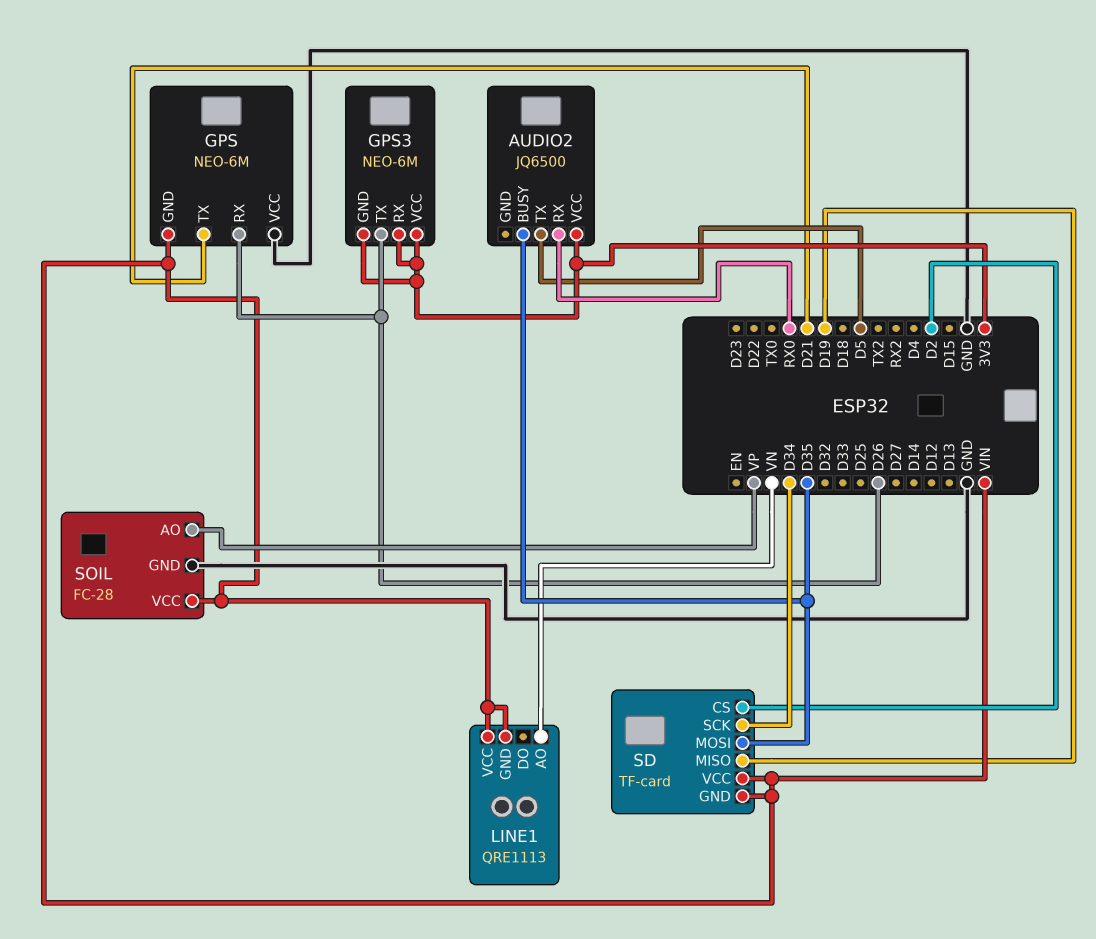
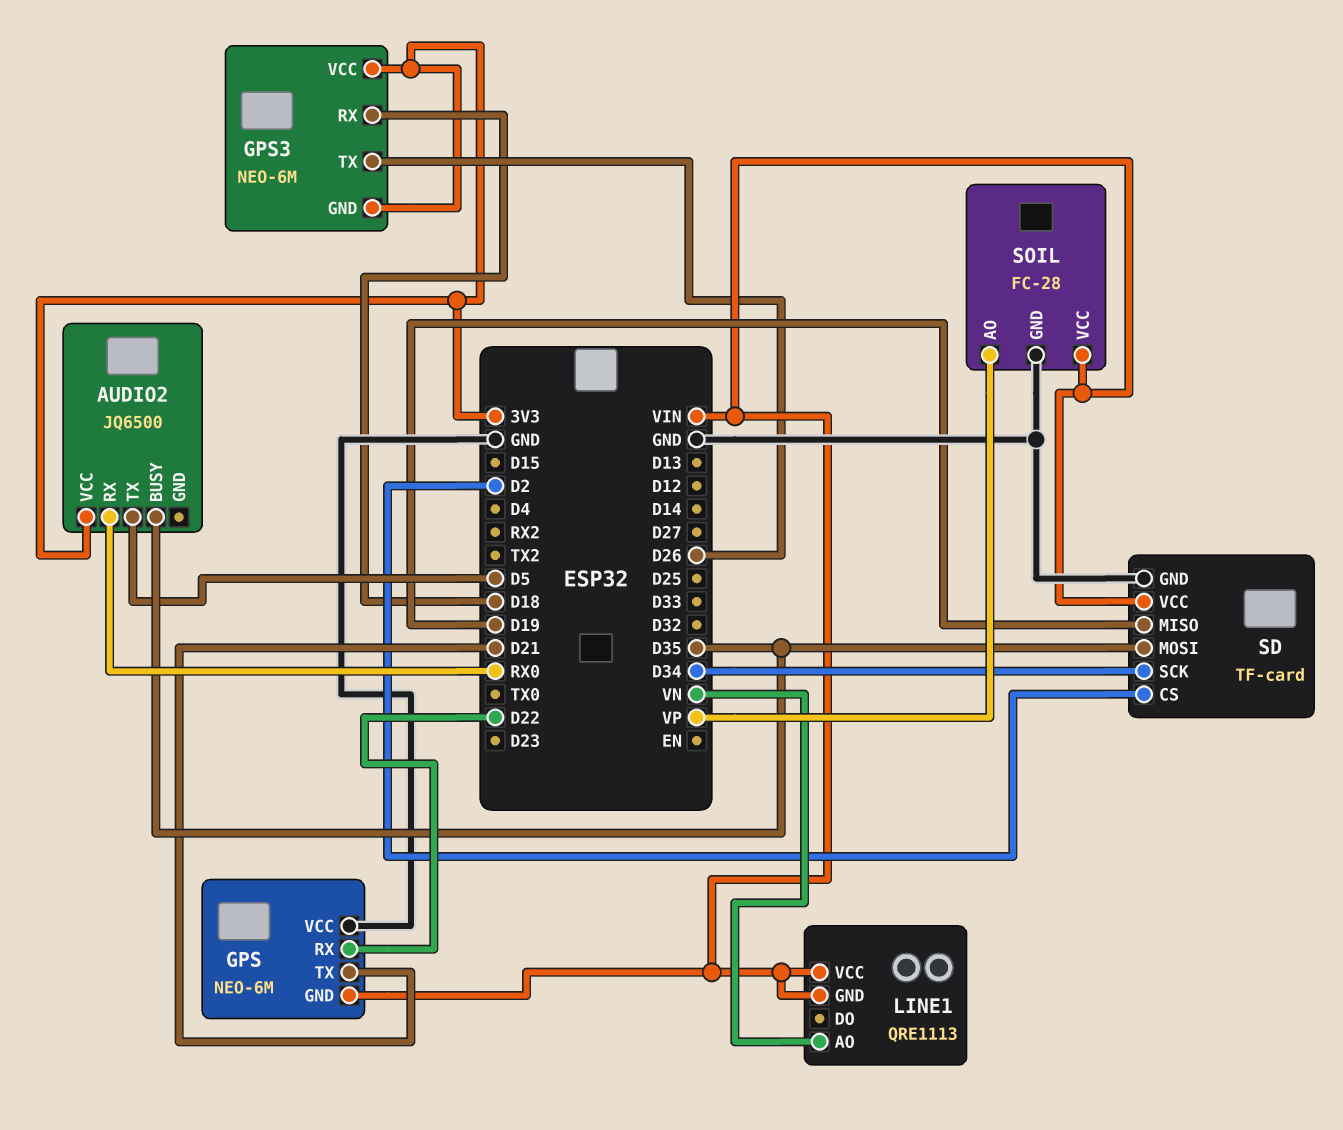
GPS pin RX: D26 -> D22
GPS3 pin RX: 3V3 -> D18
SD pin GND: VIN -> GND

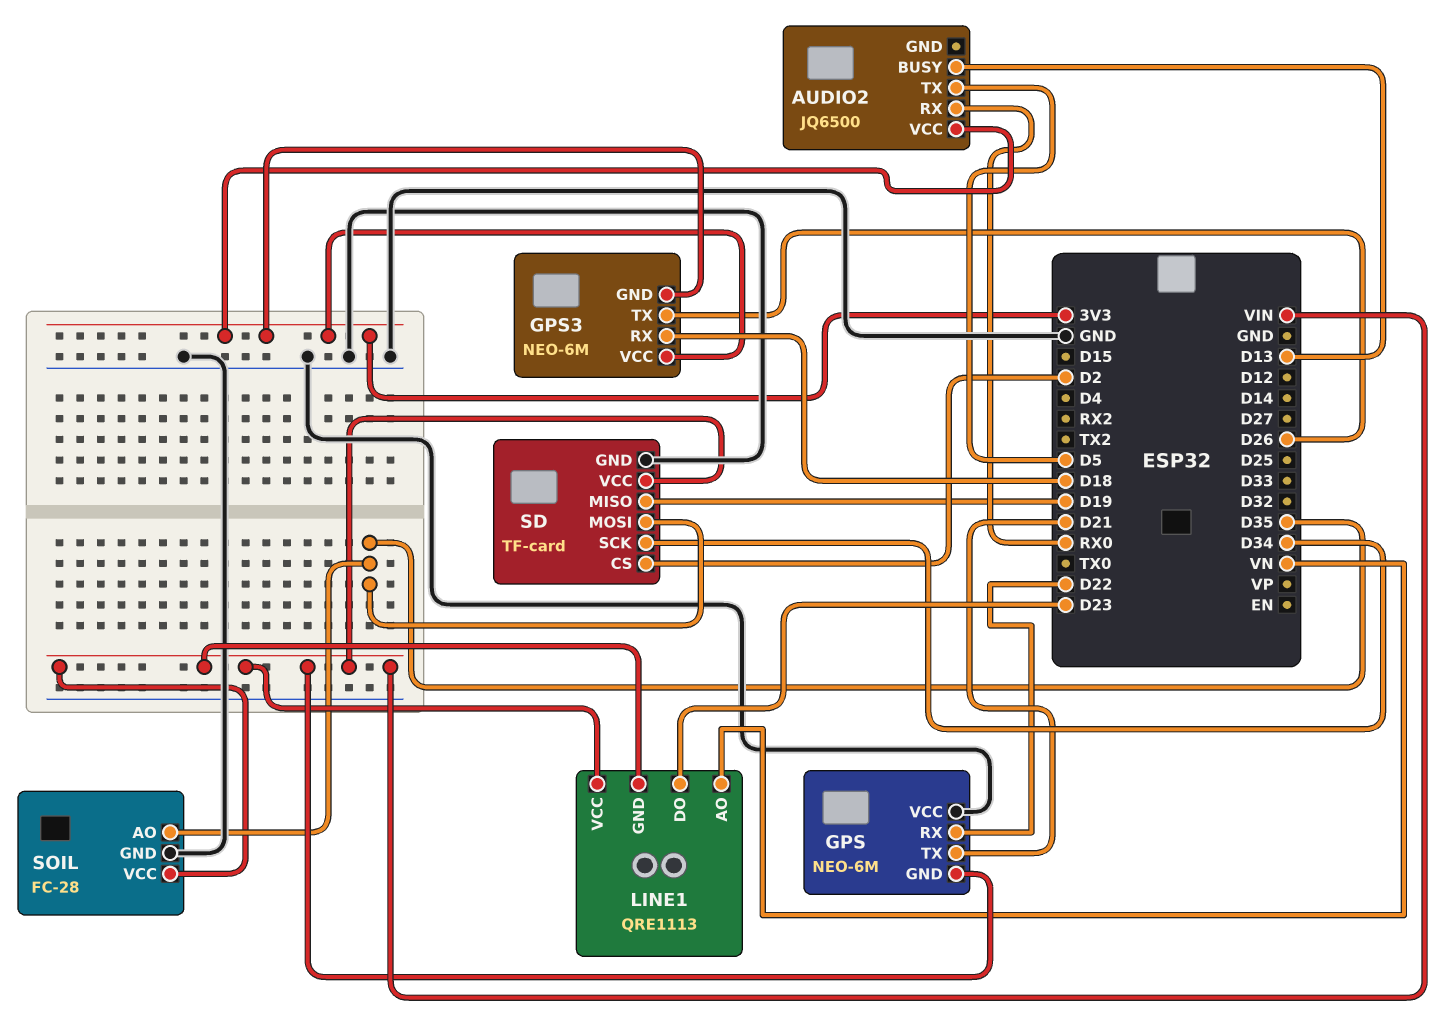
AUDIO2 pin BUSY: D35 -> D13
LINE1 pin DO: none -> D23
SOIL pin AO: VP -> D35

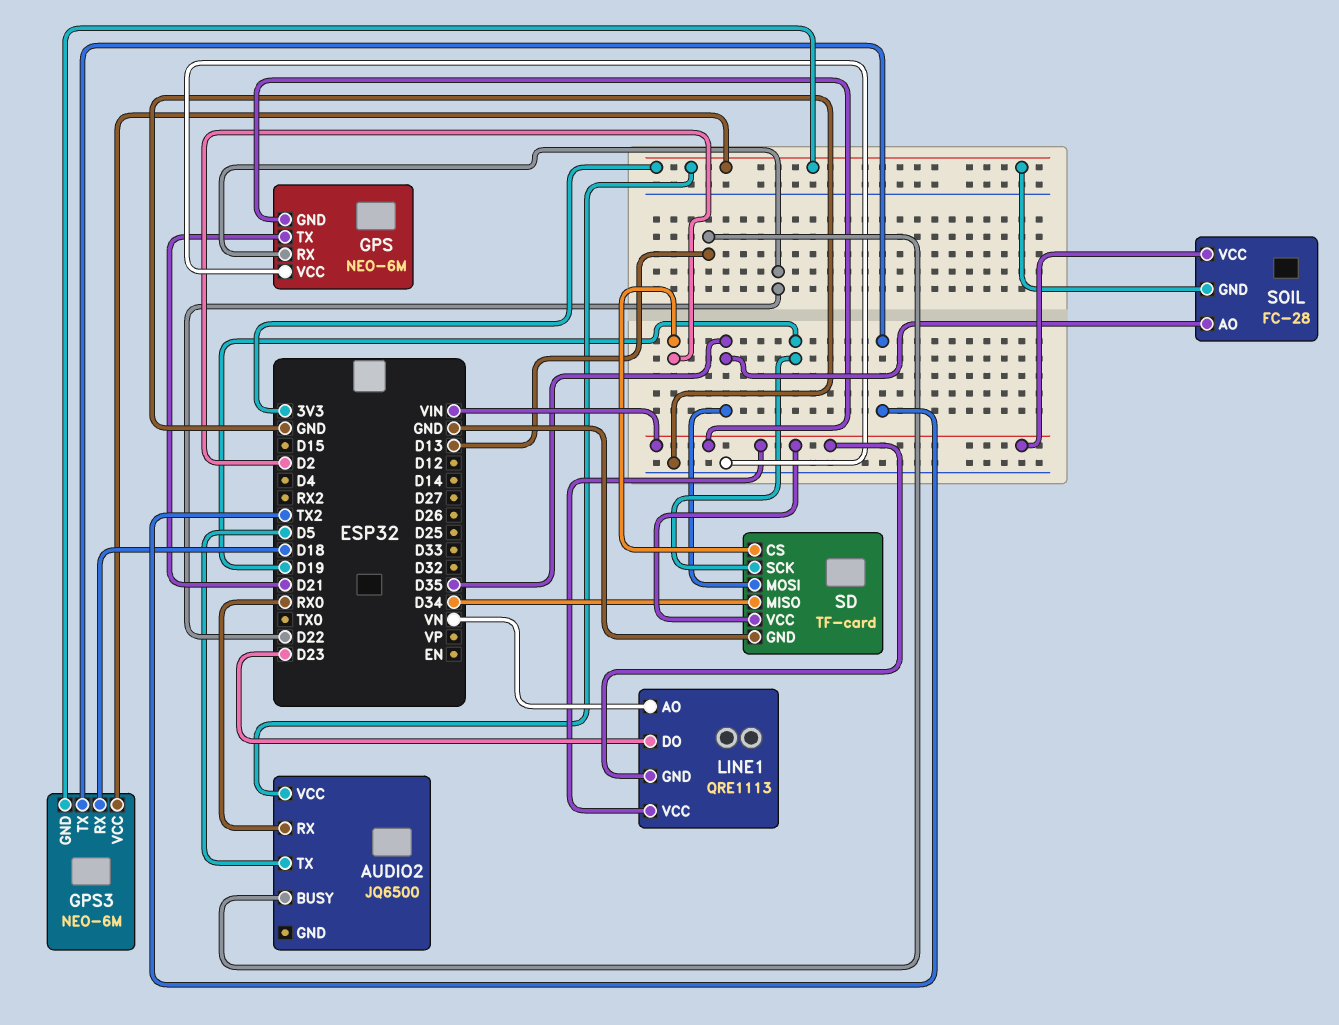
GPS3 pin TX: D26 -> TX2
SD pin MISO: D19 -> D34
SD pin SCK: D34 -> D19
SOIL pin GND: GND -> 3V3

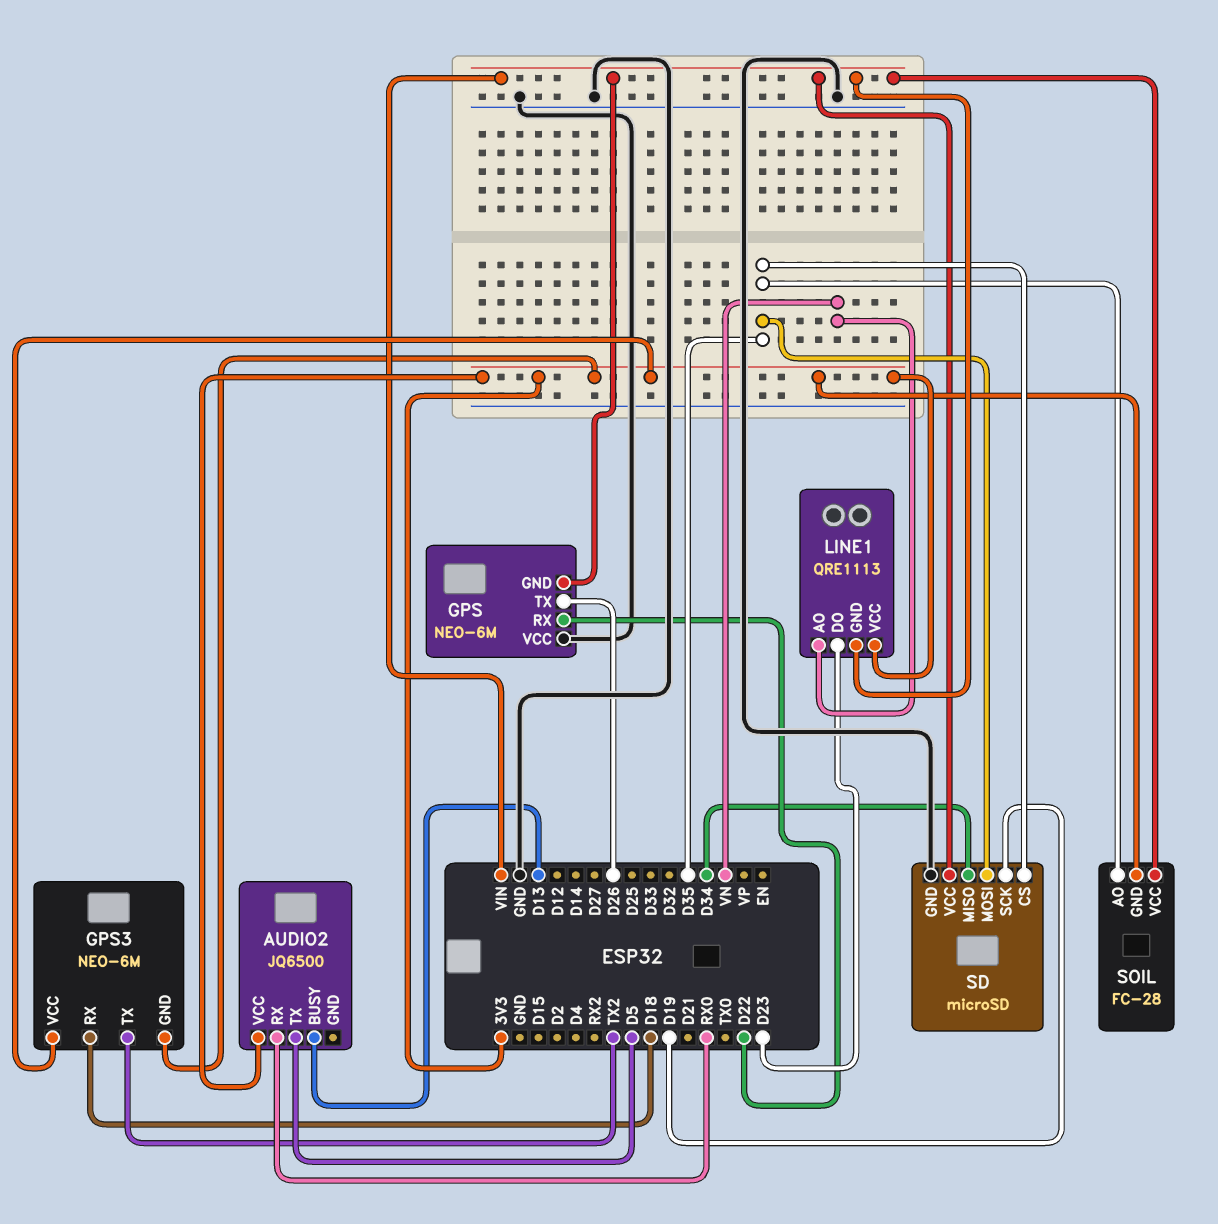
GPS pin TX: D21 -> D26
LINE1 pin VCC: VIN -> 3V3
SD: TF-card -> microSD
SD pin CS: D2 -> D35

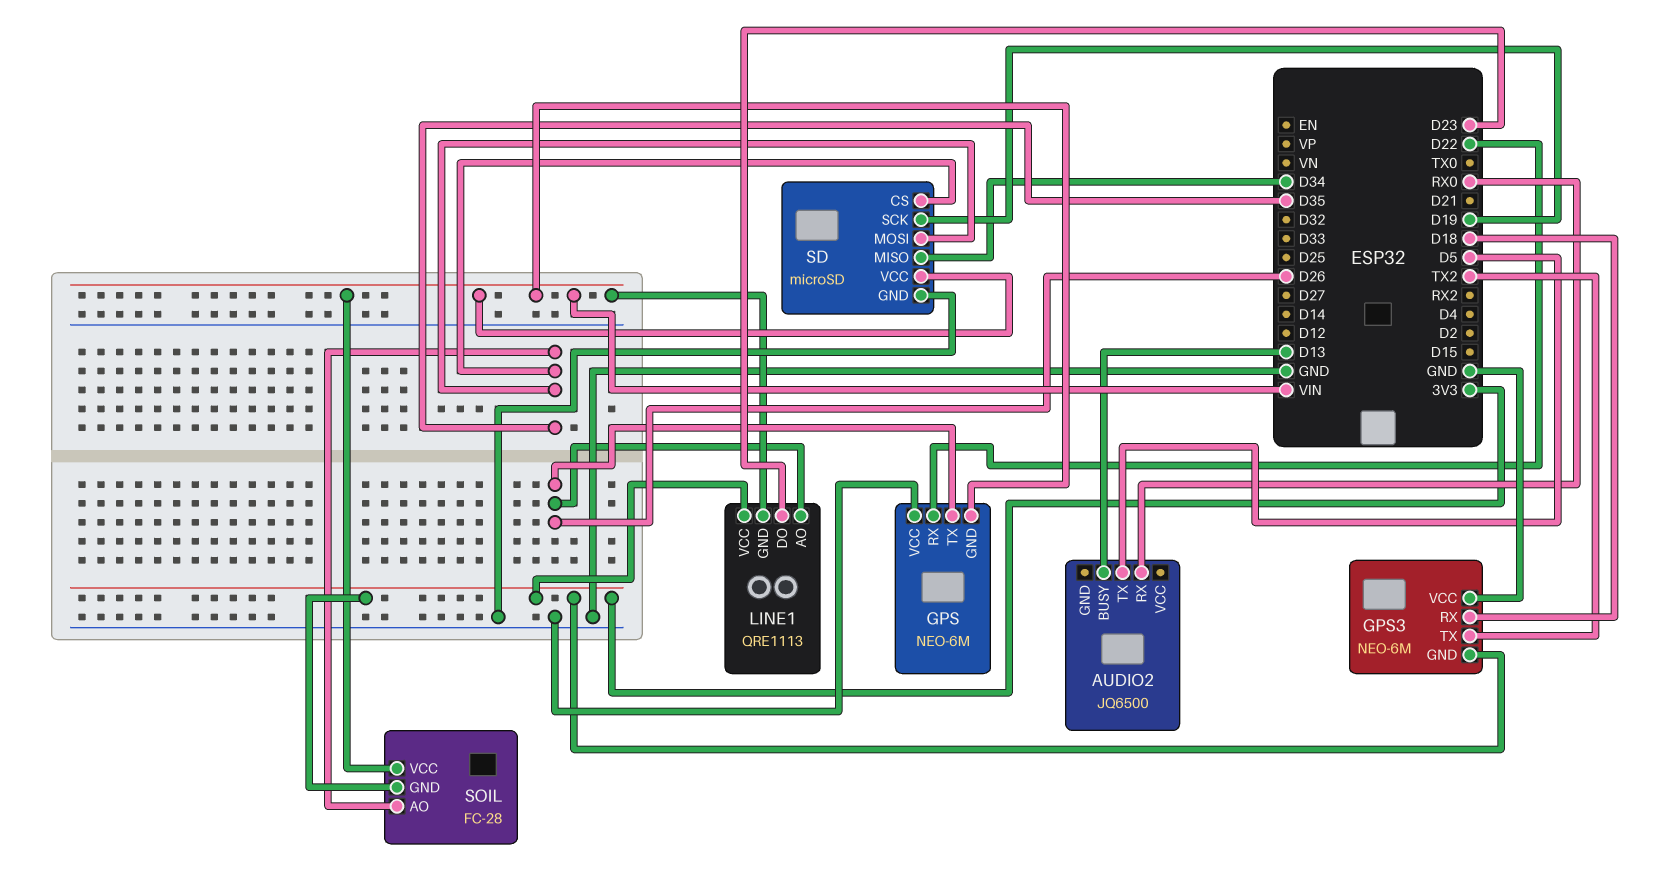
AUDIO2 pin VCC: 3V3 -> none
GPS3 pin VCC: 3V3 -> GND
LINE1 pin AO: VN -> D26

